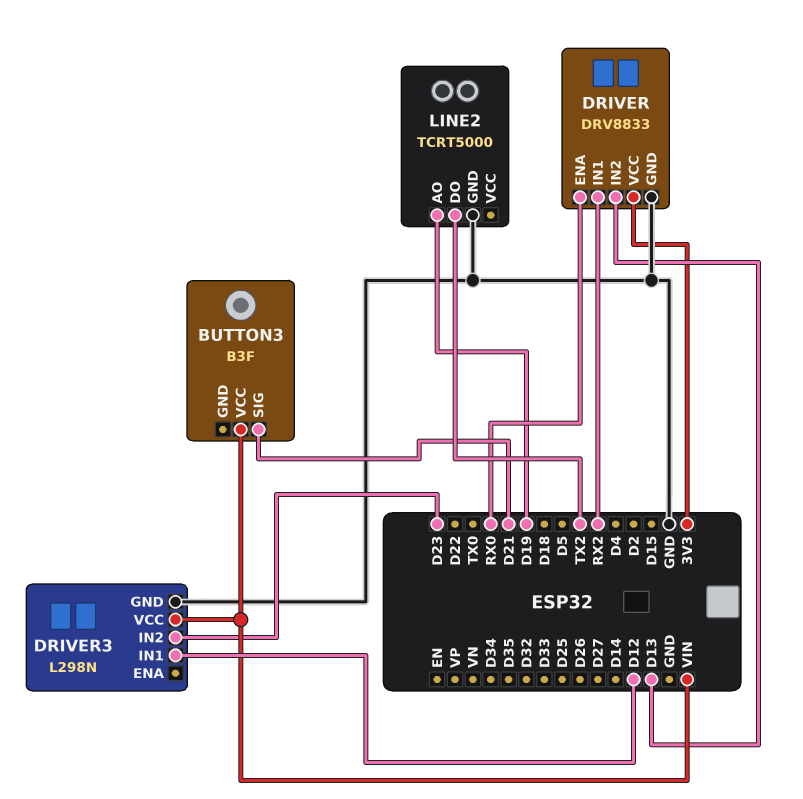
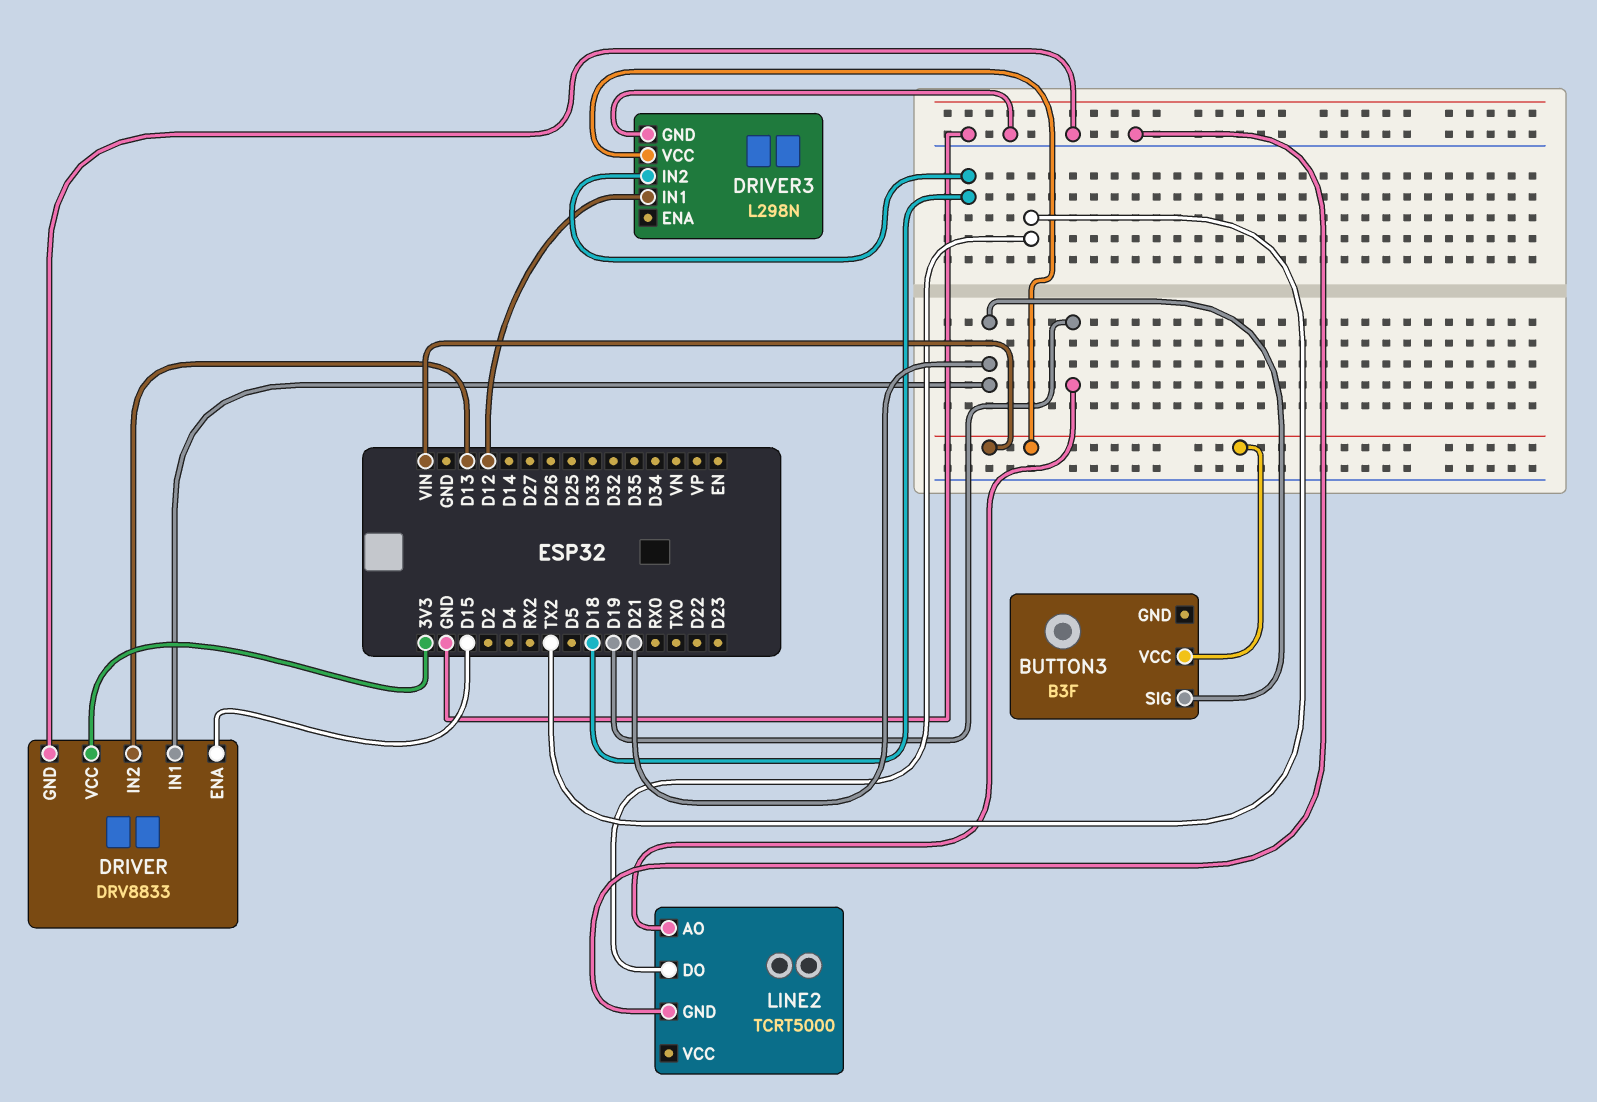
DRIVER pin ENA: RX0 -> D15
DRIVER pin IN1: RX2 -> D21
DRIVER3 pin IN2: D23 -> D18

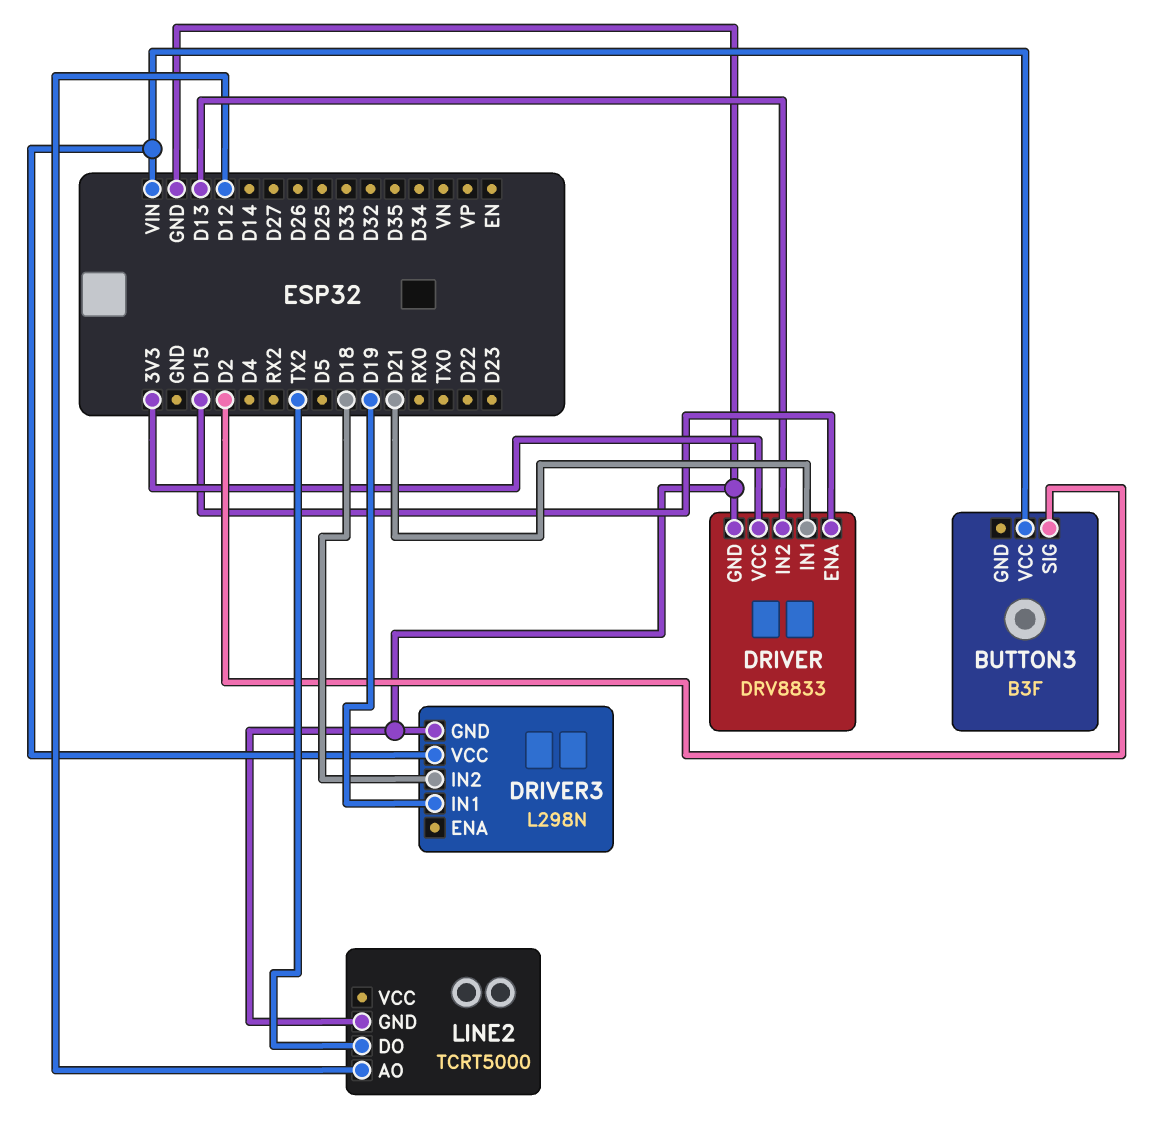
BUTTON3 pin SIG: D21 -> D2
DRIVER3 pin IN1: D12 -> D19
LINE2 pin AO: D19 -> D12

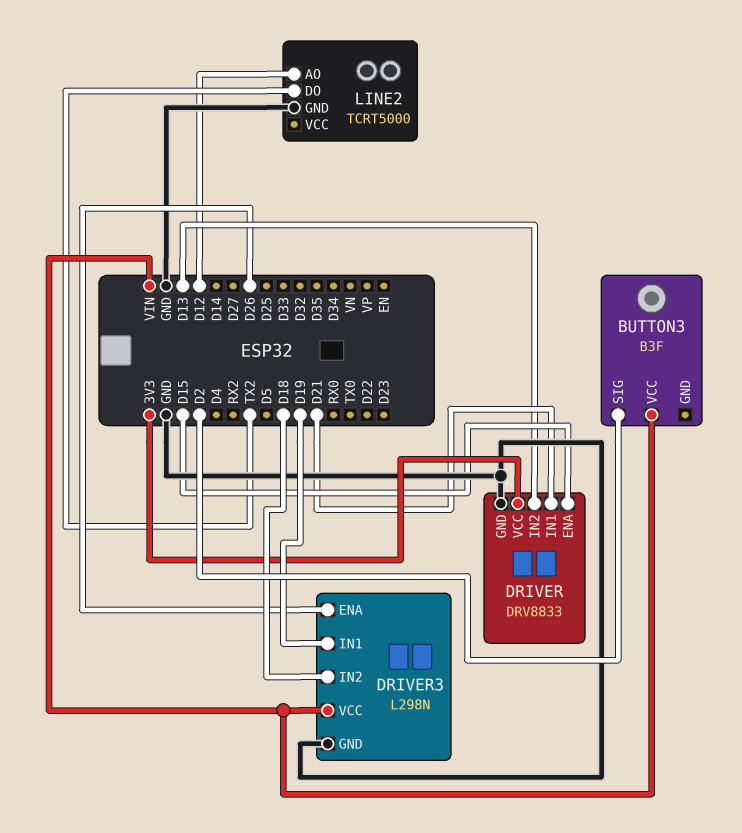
DRIVER3 pin ENA: none -> D26

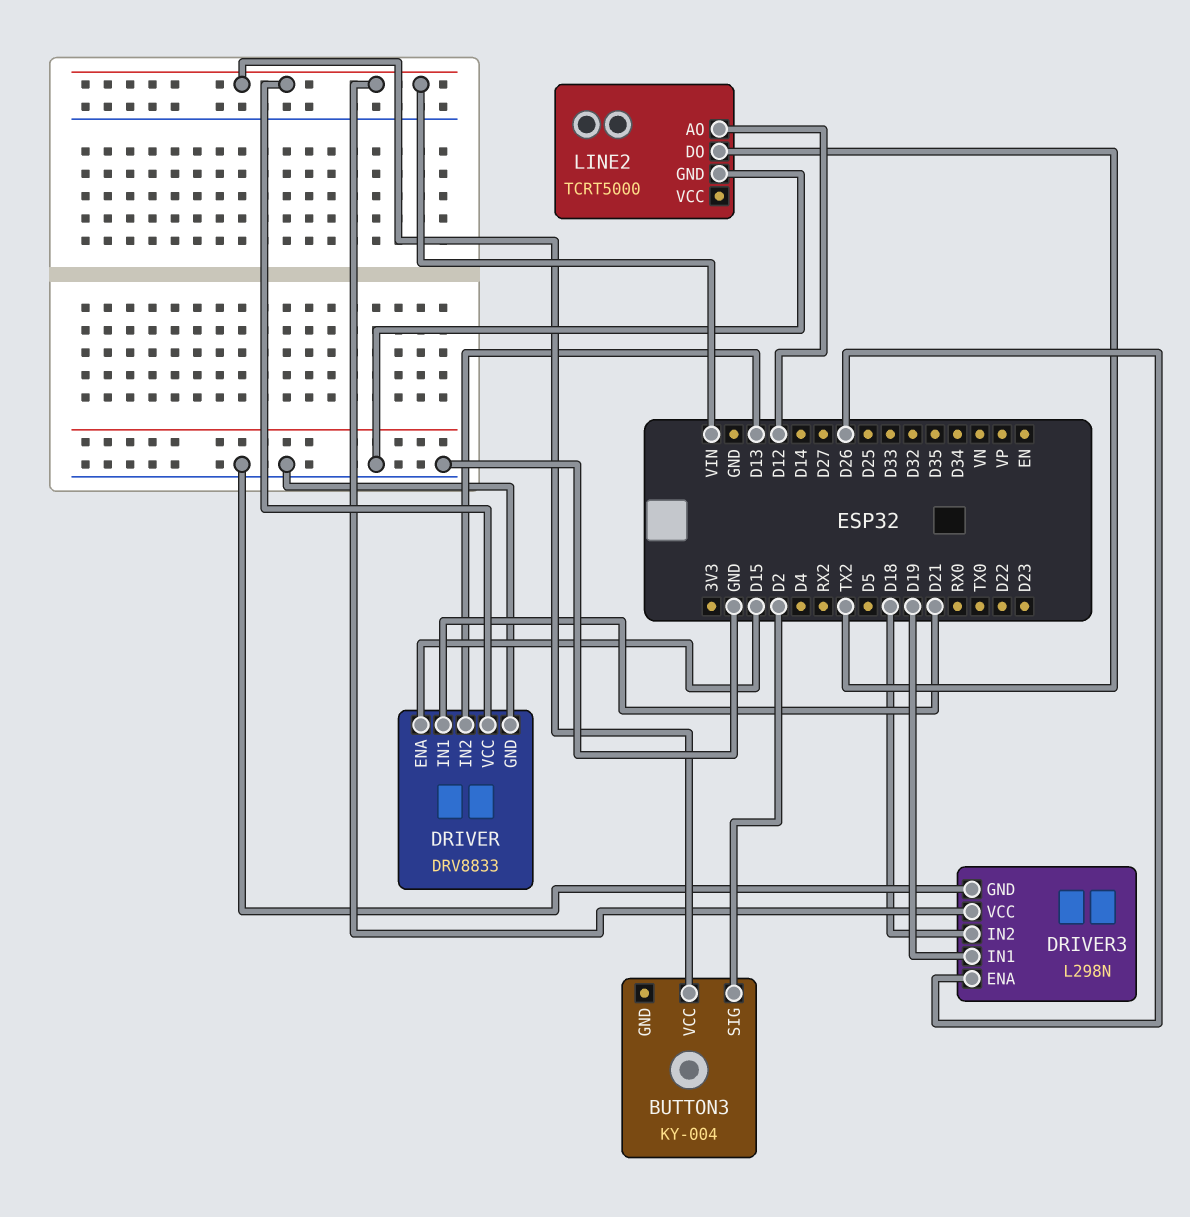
BUTTON3: B3F -> KY-004
DRIVER pin VCC: 3V3 -> VIN

